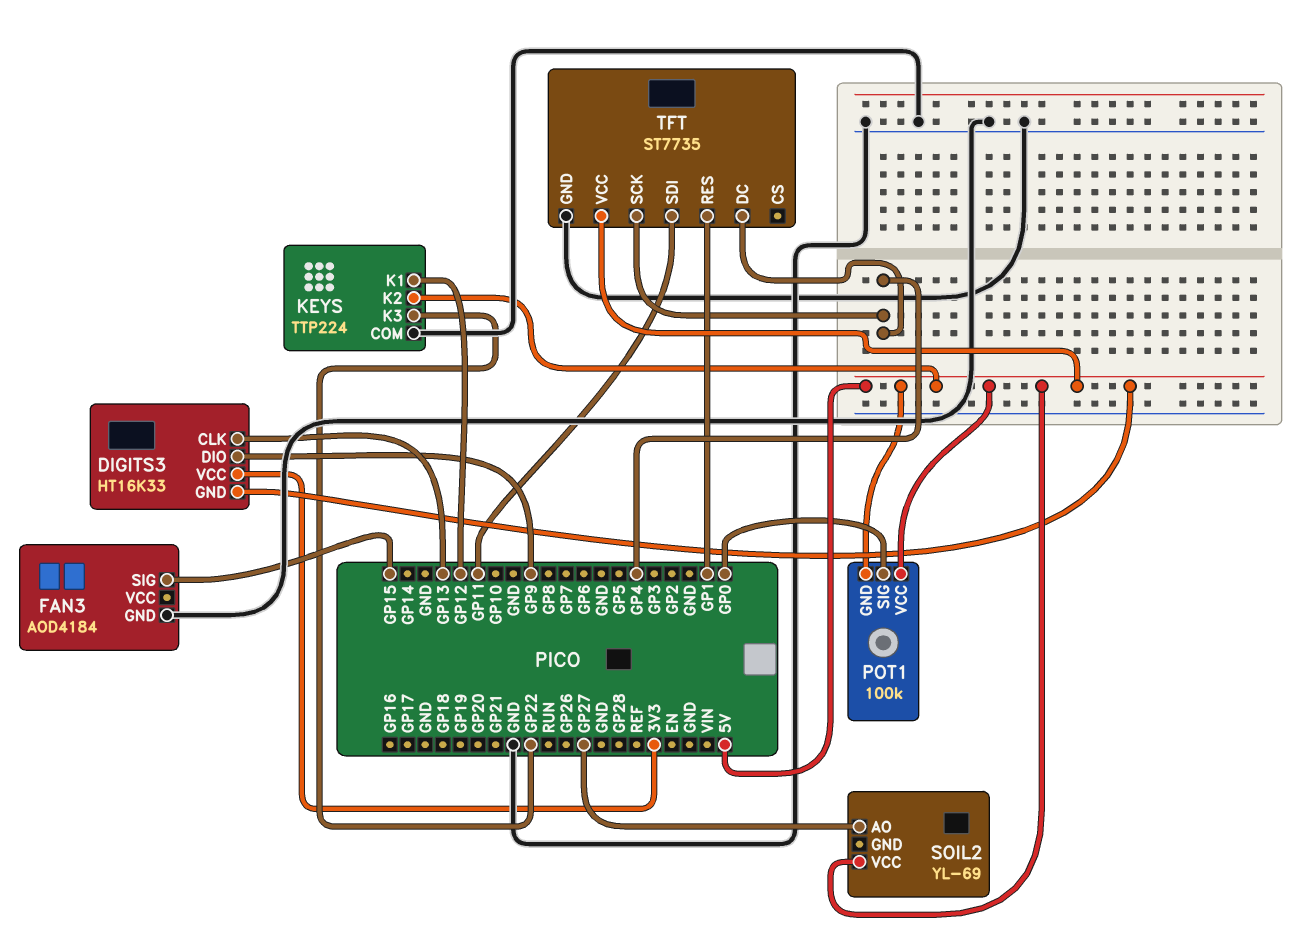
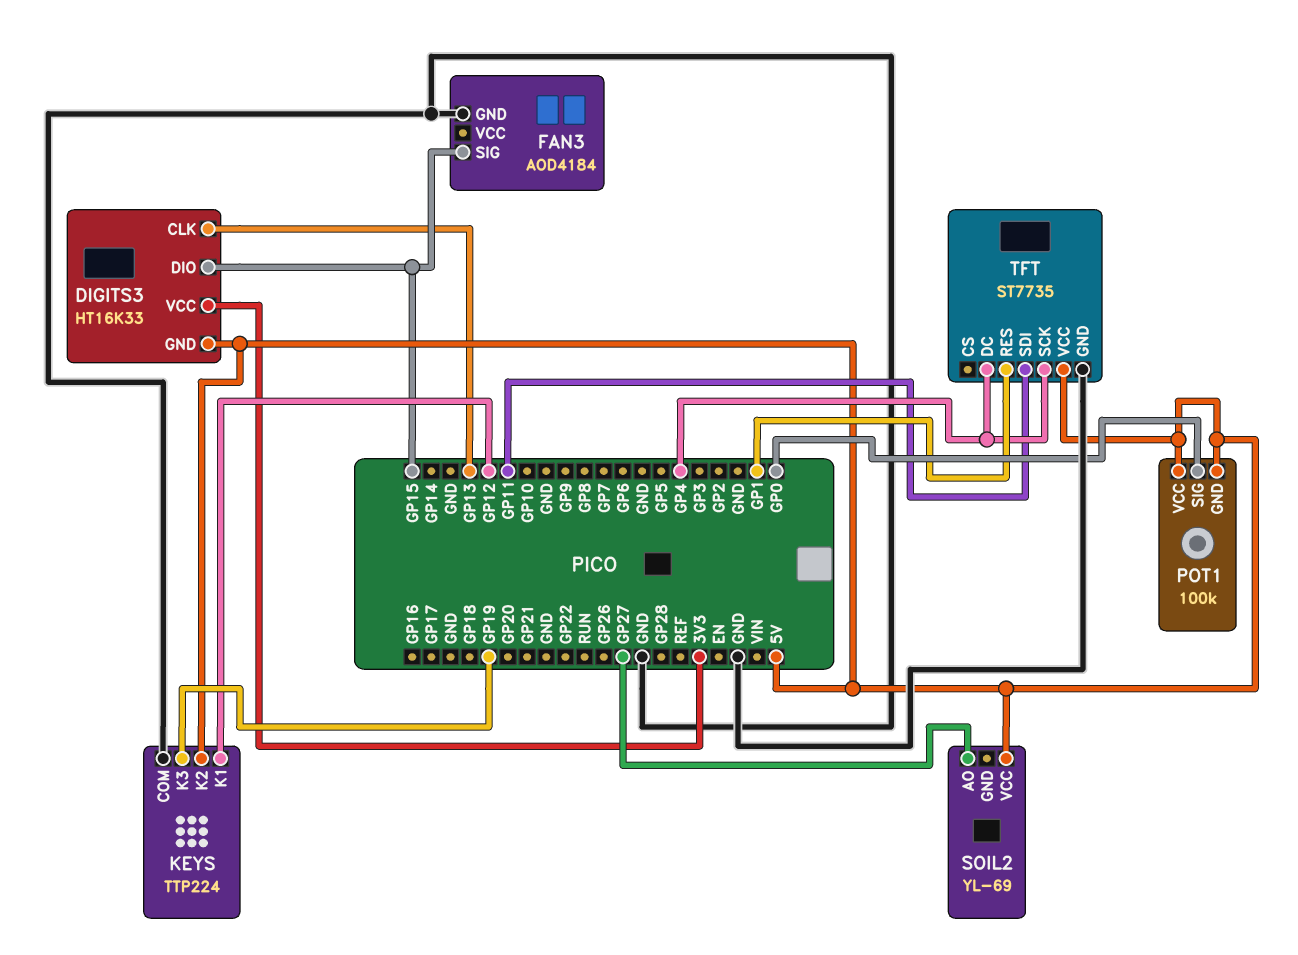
DIGITS3 pin DIO: GP9 -> GP15
KEYS pin K3: GP22 -> GP19

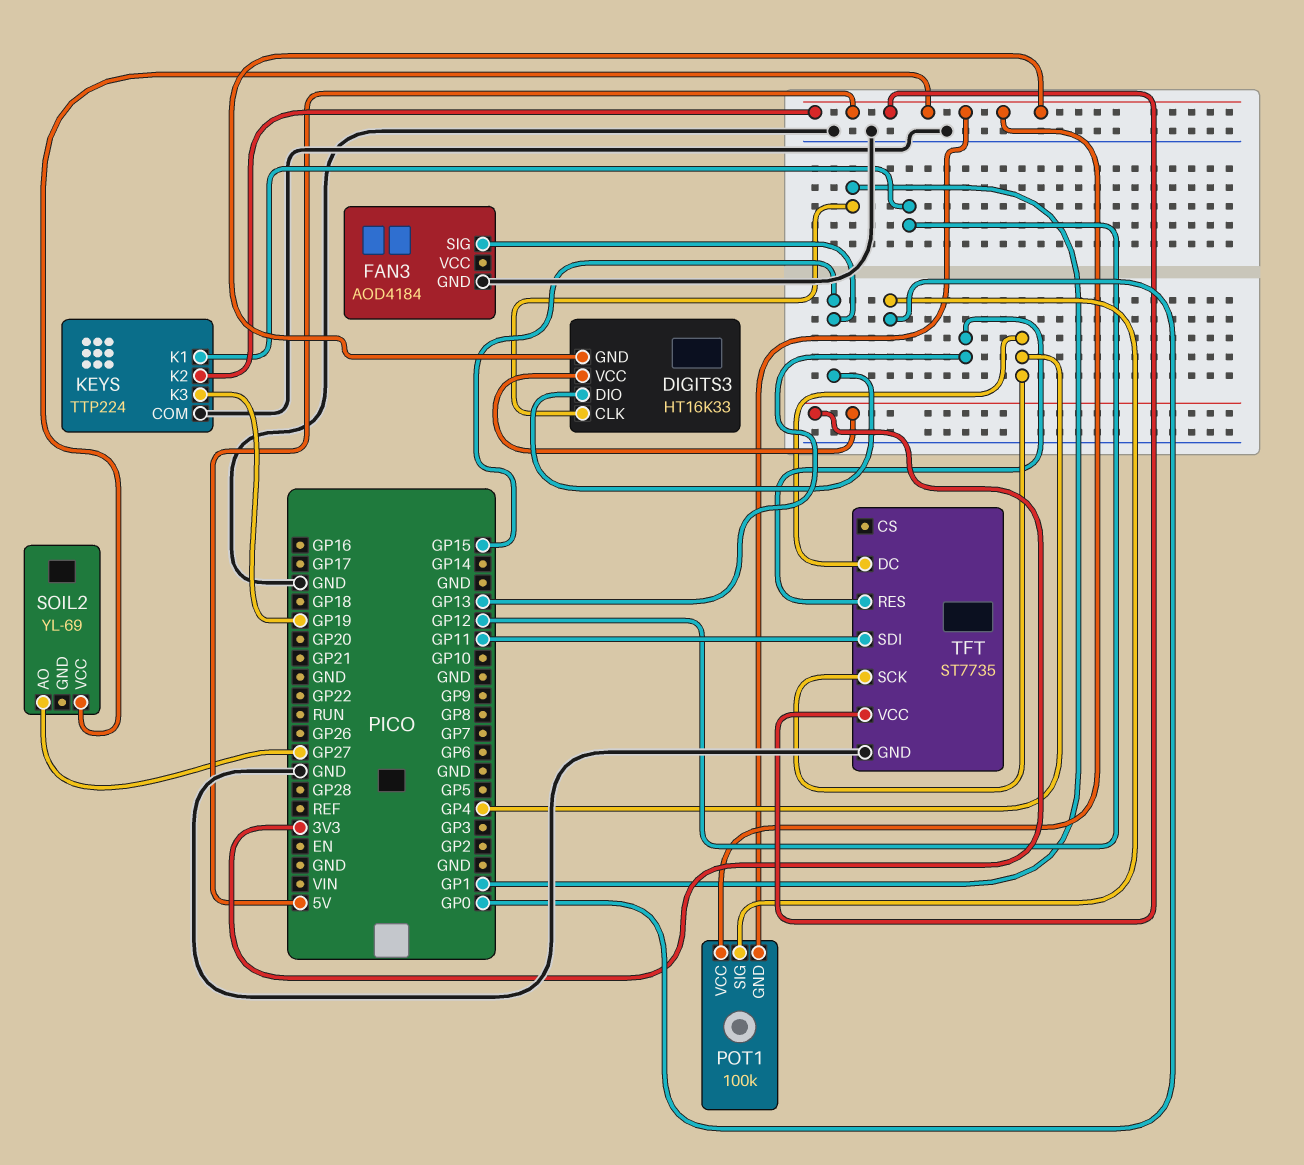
DIGITS3 pin CLK: GP13 -> GP1
TFT pin RES: GP1 -> GP13

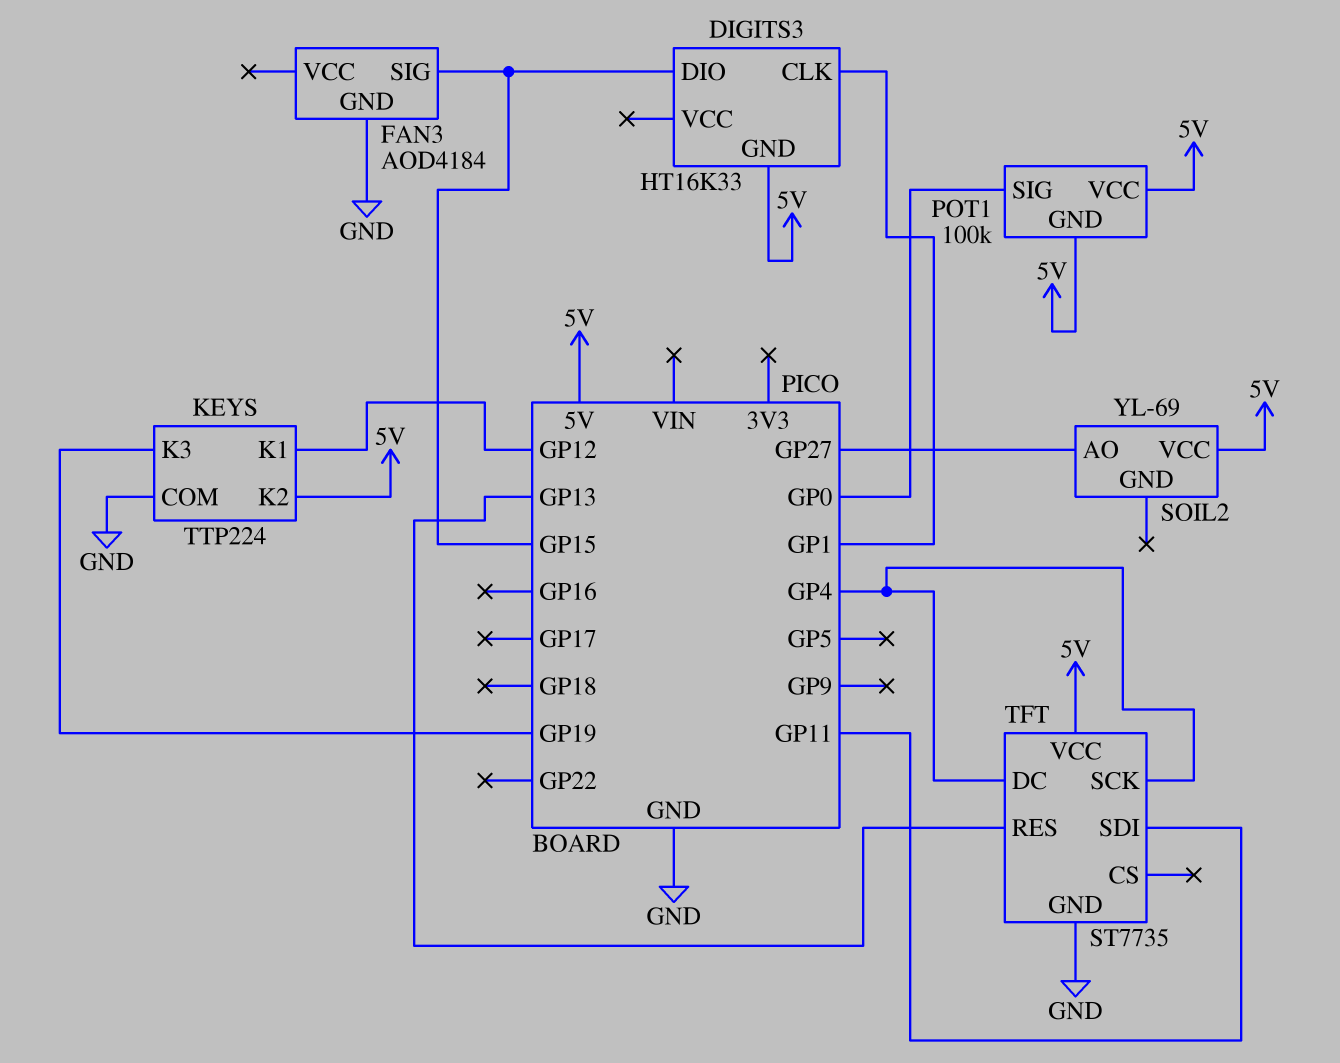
DIGITS3 pin VCC: 3V3 -> none

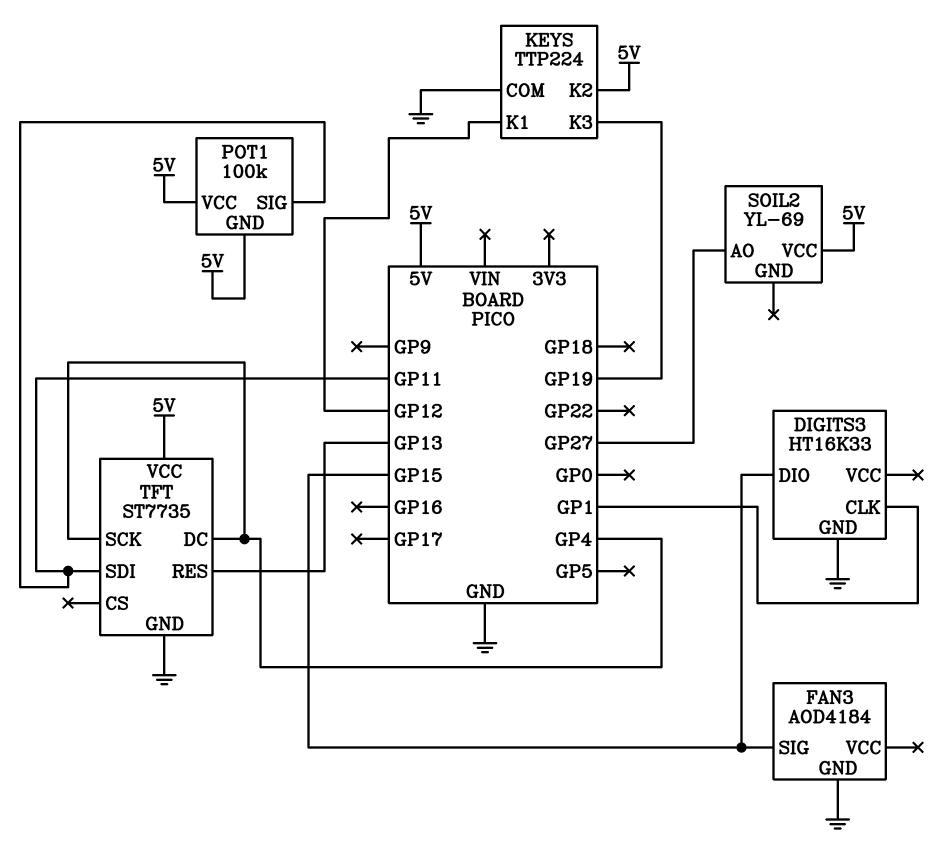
DIGITS3 pin GND: 5V -> GND
POT1 pin SIG: GP0 -> GP11

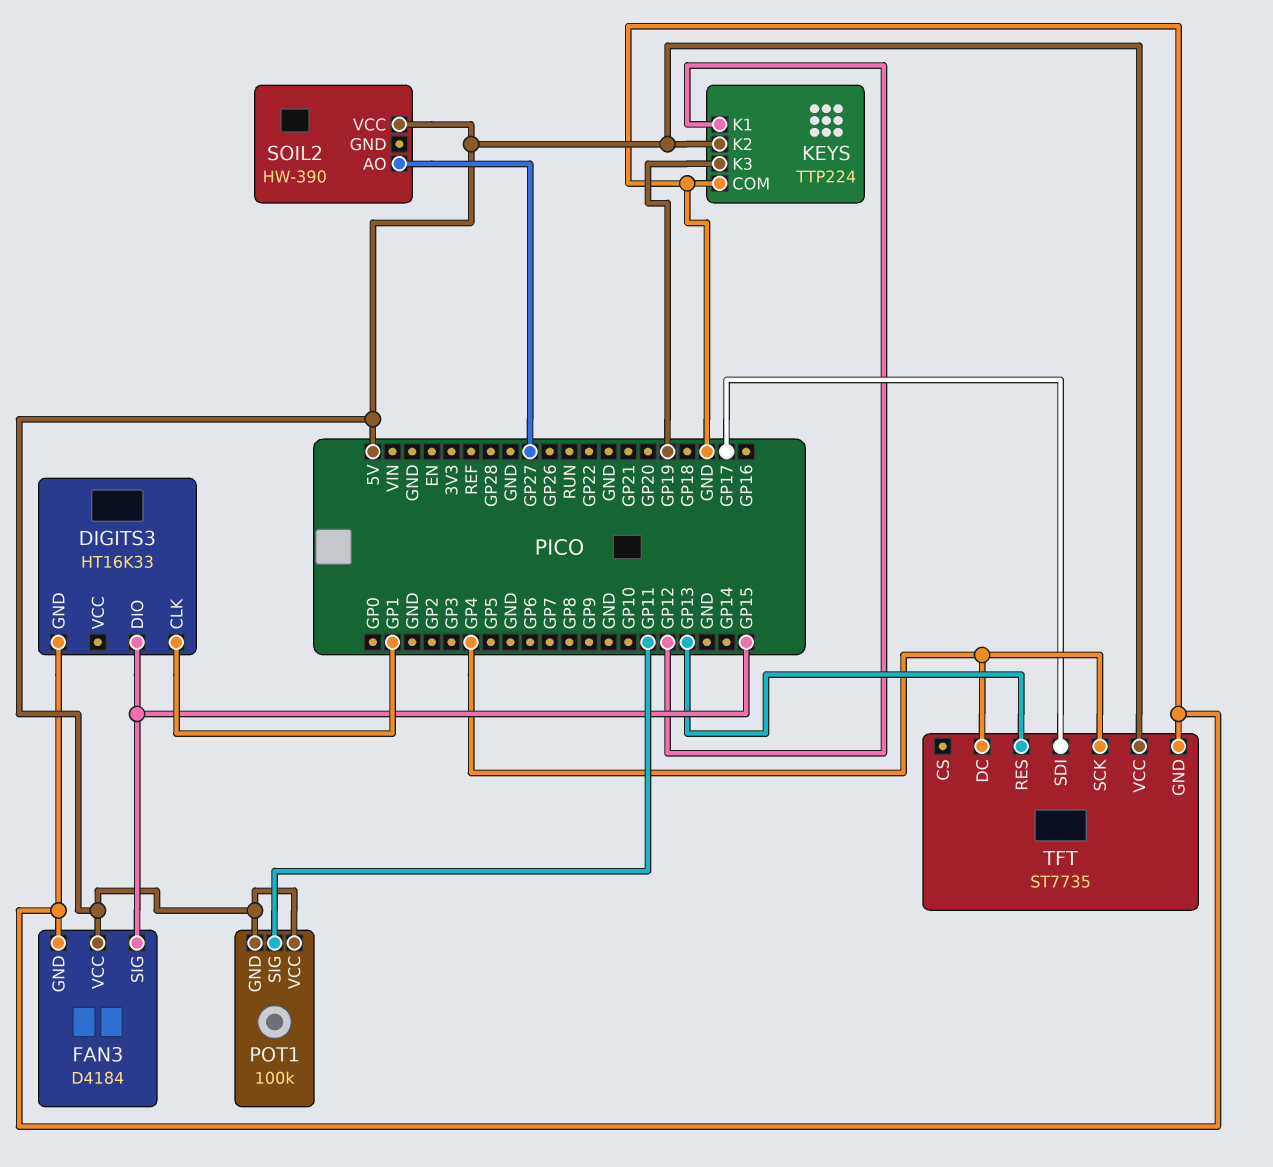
FAN3: AOD4184 -> D4184
FAN3 pin VCC: none -> 5V
SOIL2: YL-69 -> HW-390
TFT pin SDI: GP11 -> GP17

